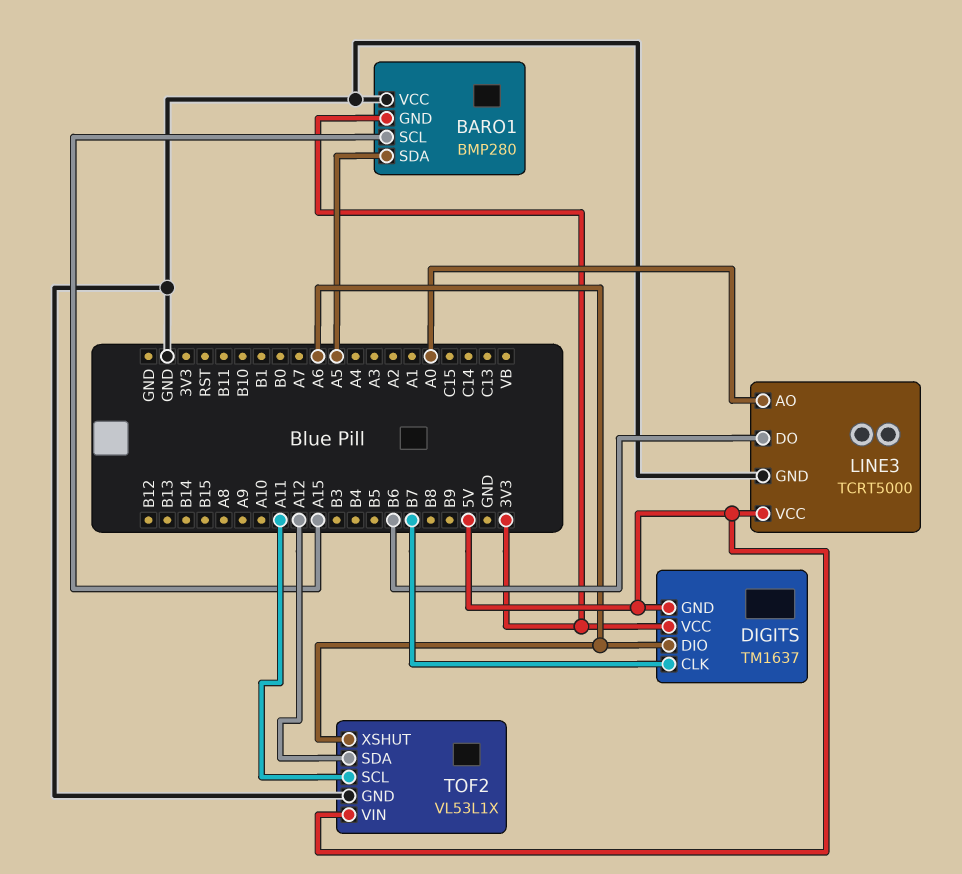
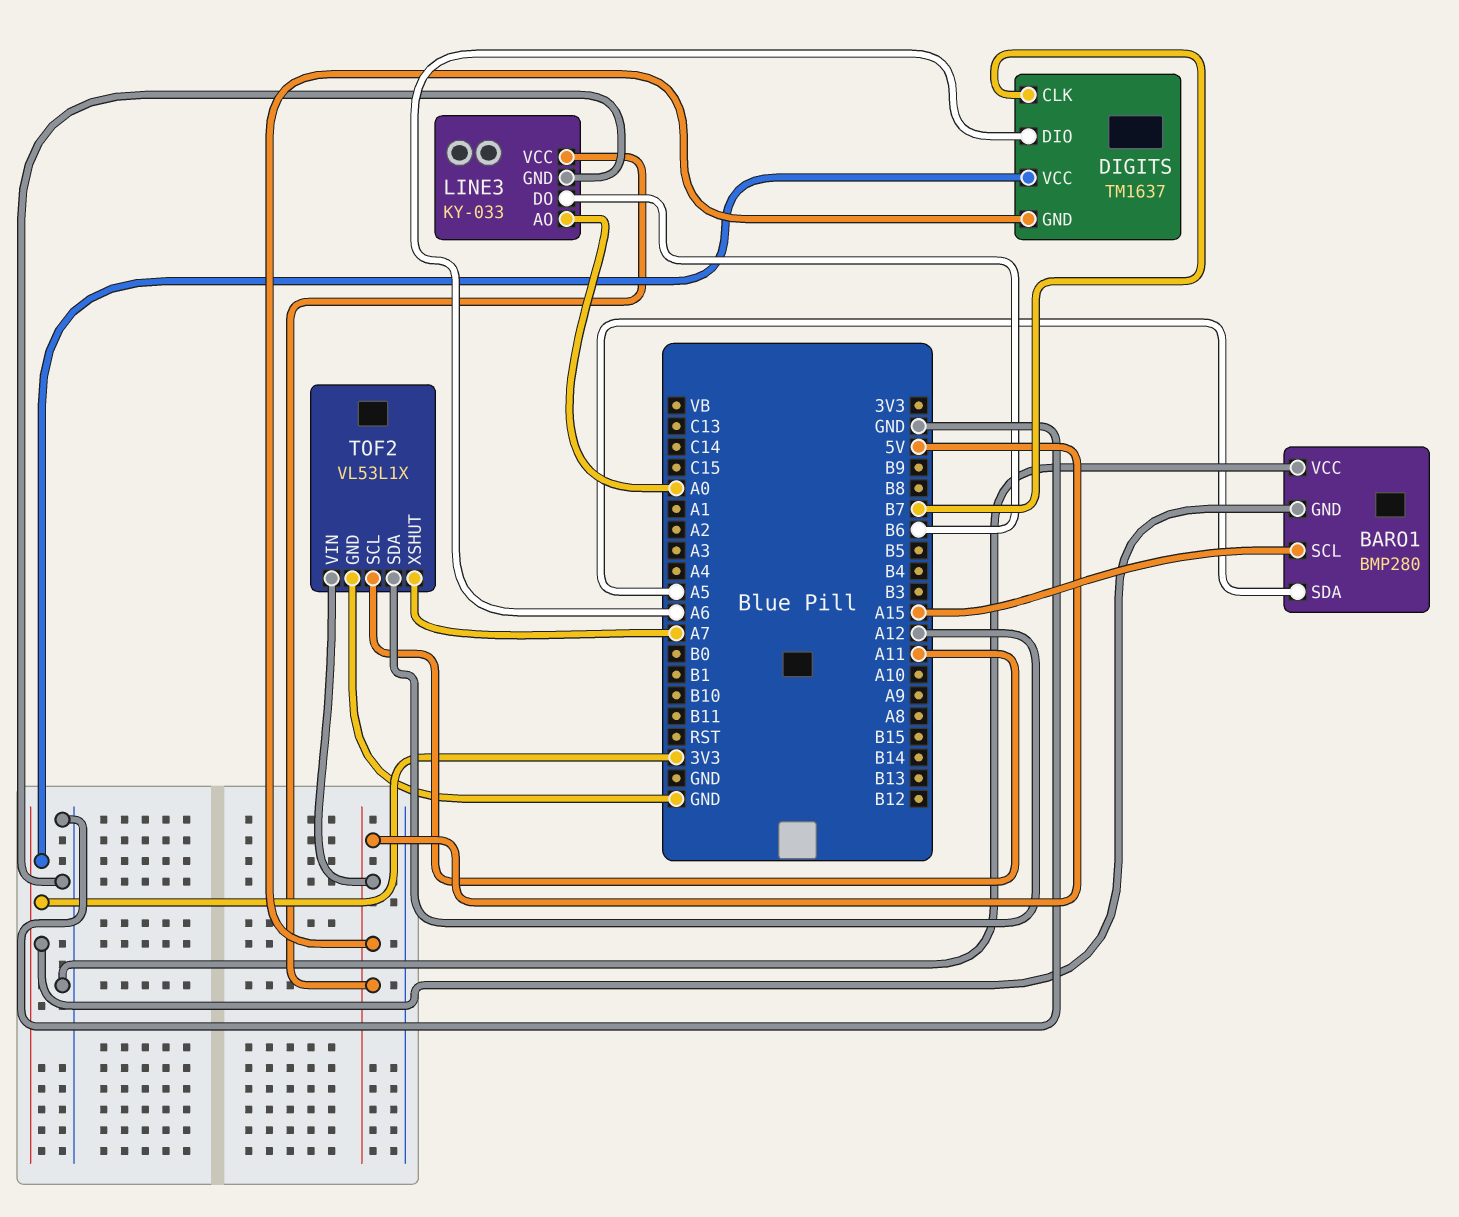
LINE3: TCRT5000 -> KY-033
TOF2 pin XSHUT: A6 -> A7

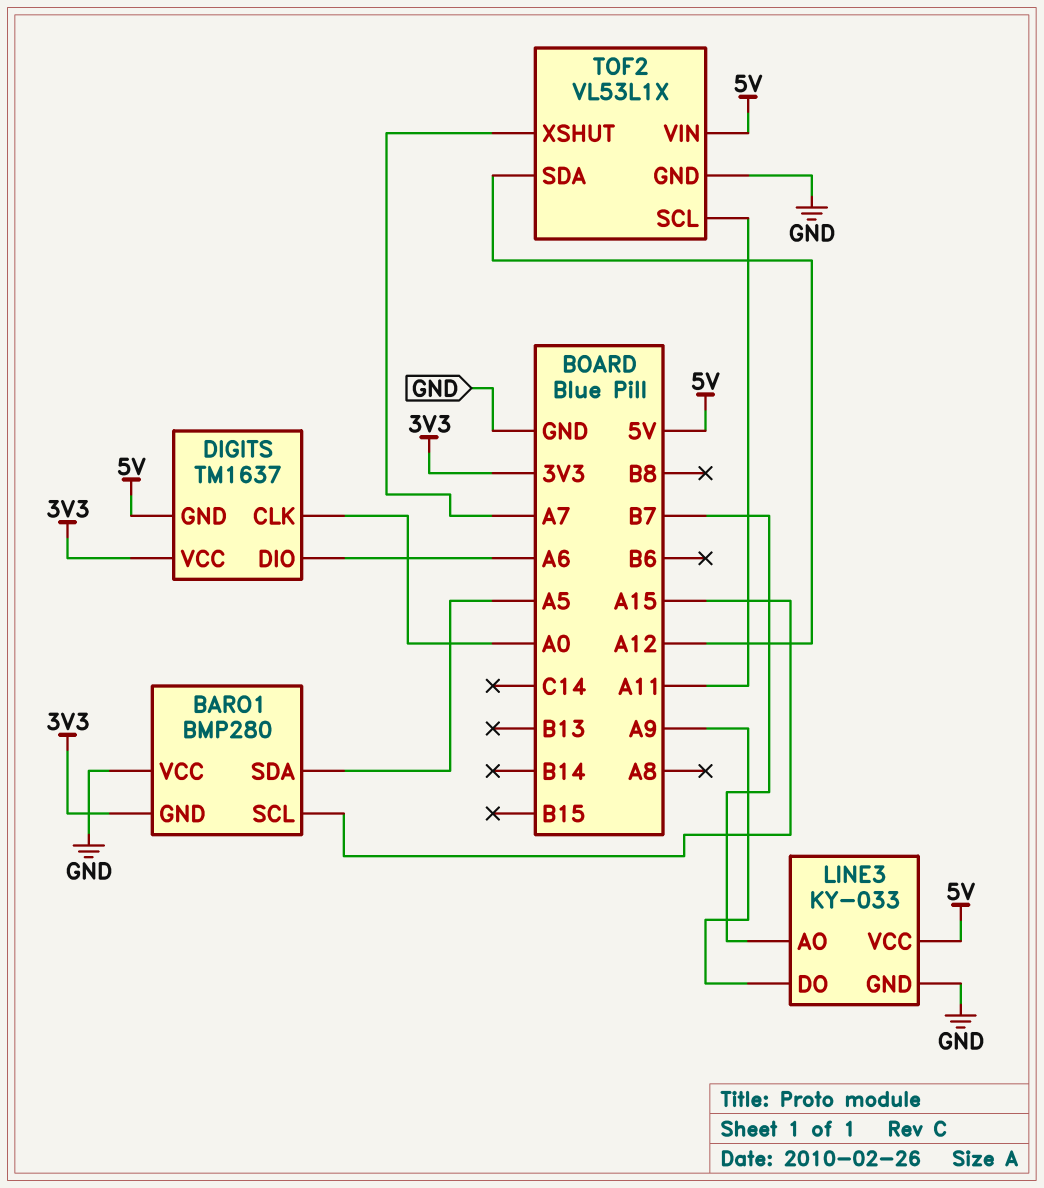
DIGITS pin CLK: B7 -> A0
LINE3 pin AO: A0 -> B7
LINE3 pin DO: B6 -> A9

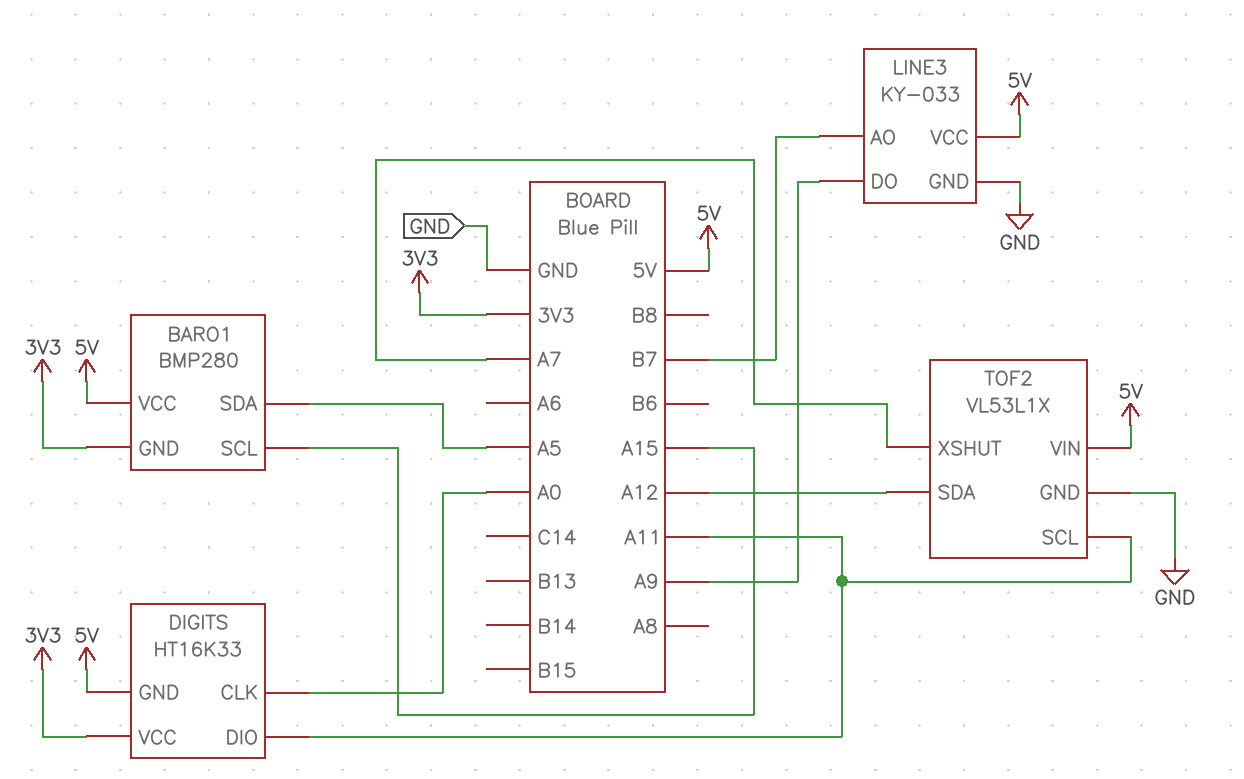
BARO1 pin VCC: GND -> 5V
DIGITS: TM1637 -> HT16K33
DIGITS pin DIO: A6 -> A11

